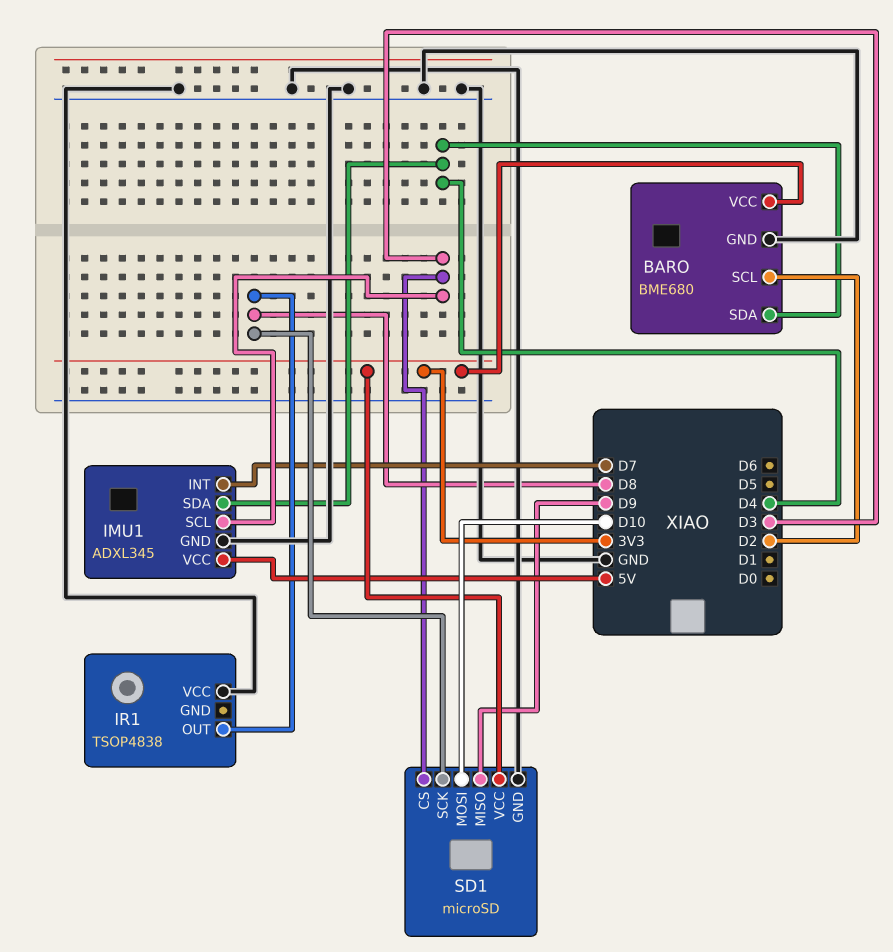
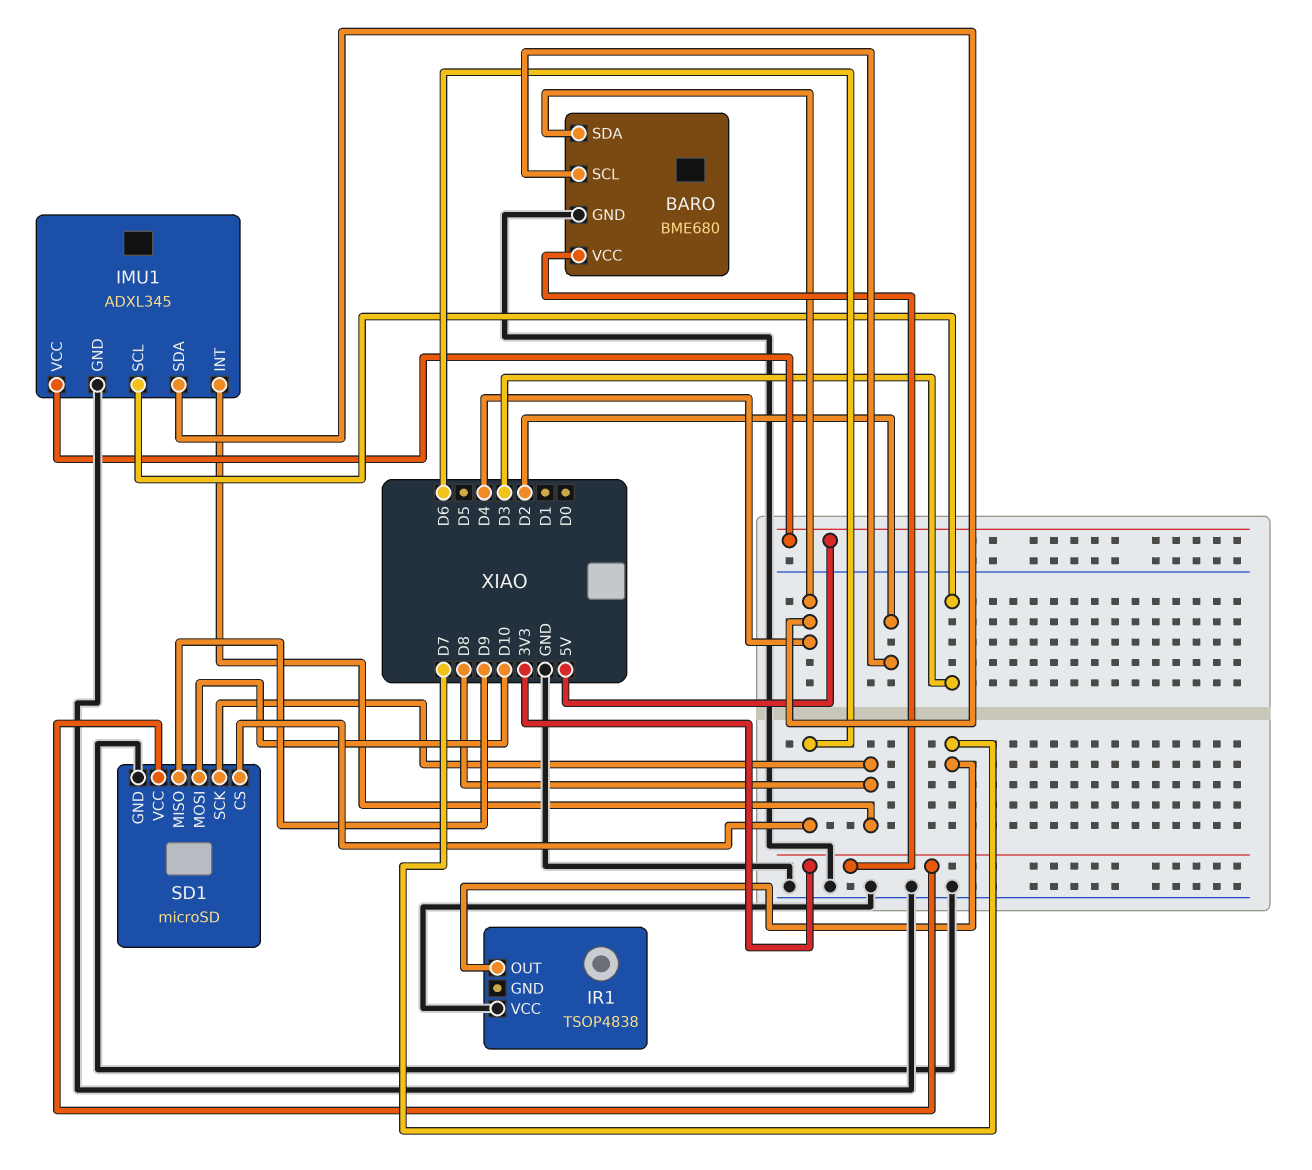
IMU1 pin INT: D7 -> D8
IR1 pin OUT: D8 -> D7
SD1 pin CS: D3 -> D6

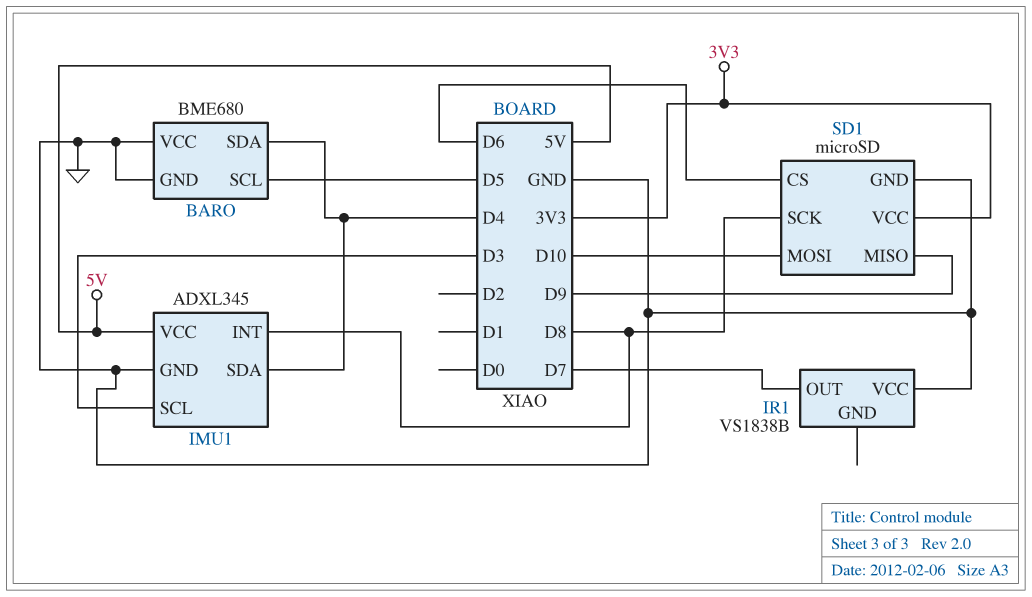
BARO pin SCL: D2 -> D5
BARO pin VCC: 3V3 -> GND
IR1: TSOP4838 -> VS1838B

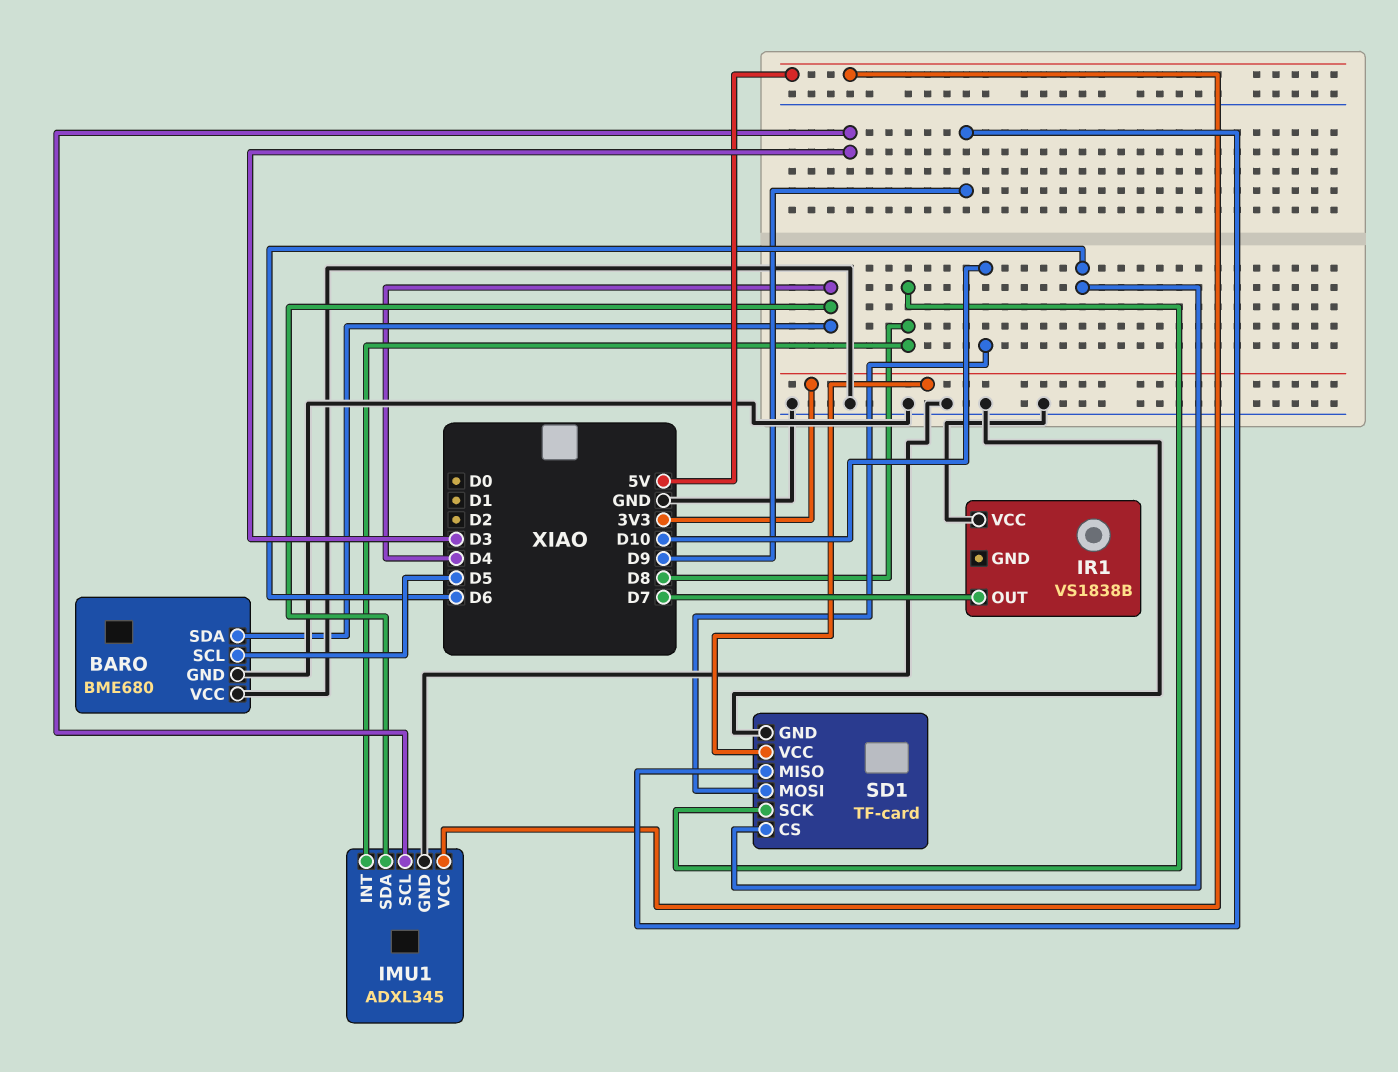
SD1: microSD -> TF-card

